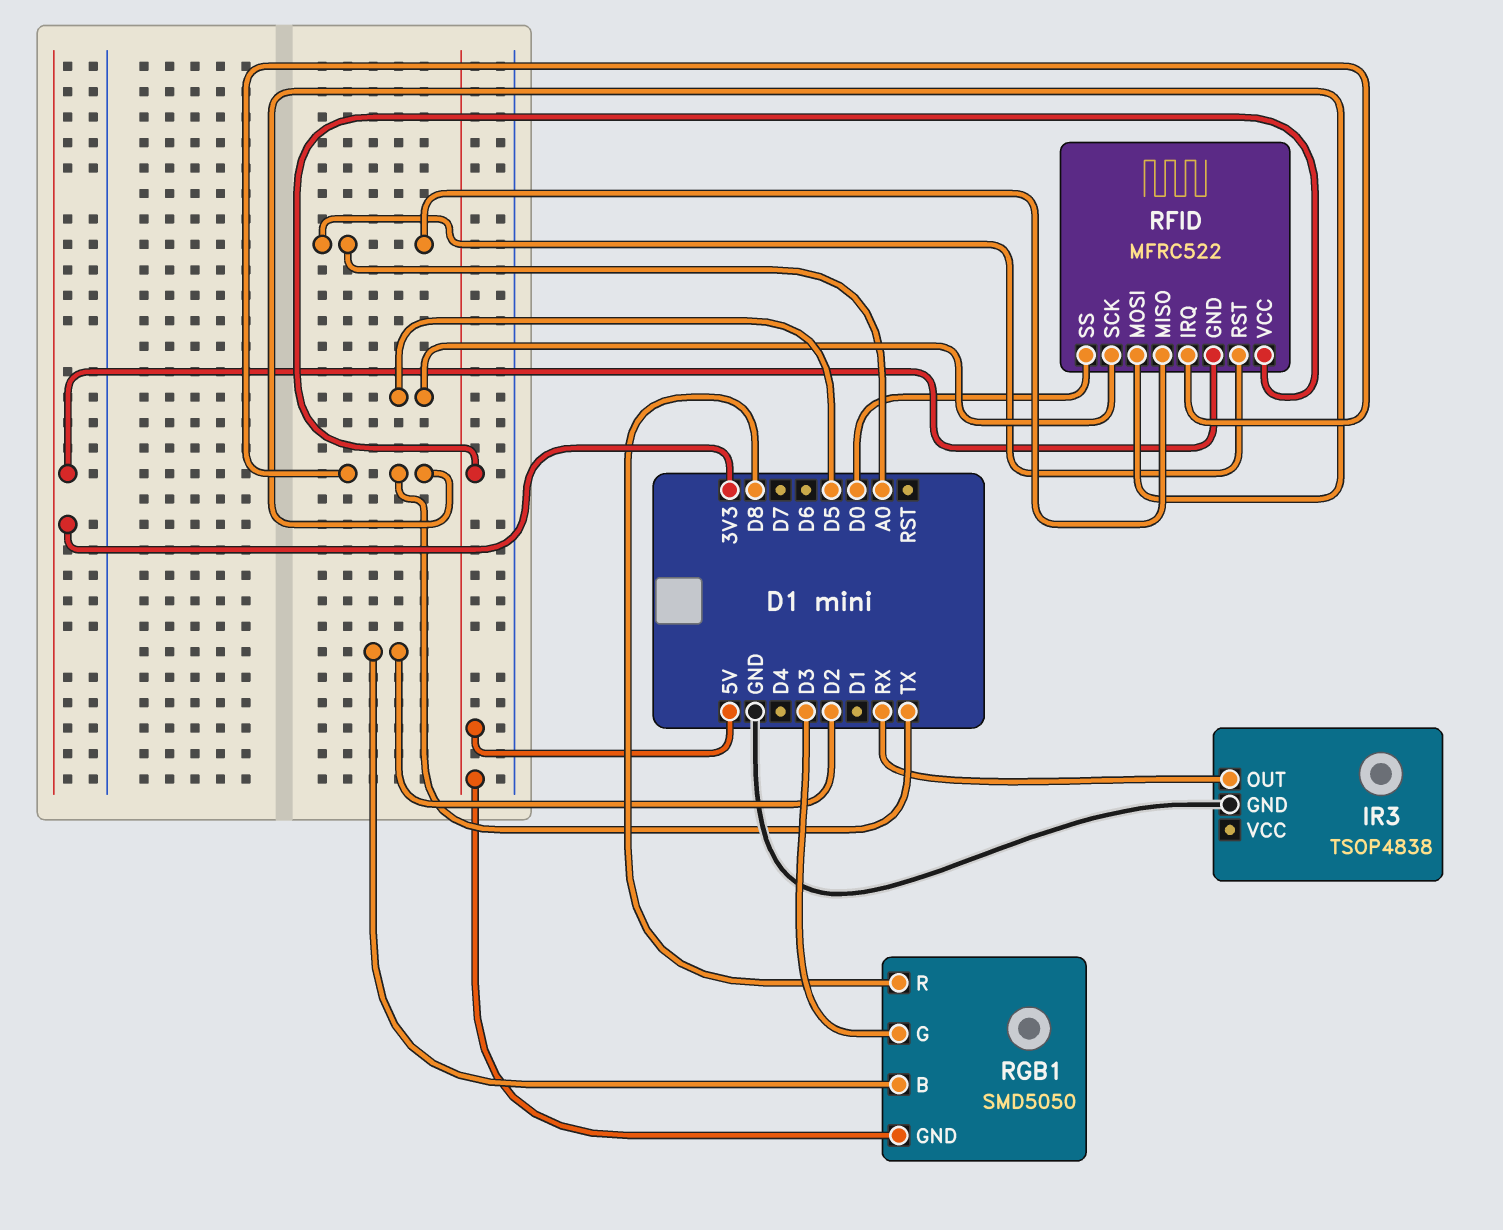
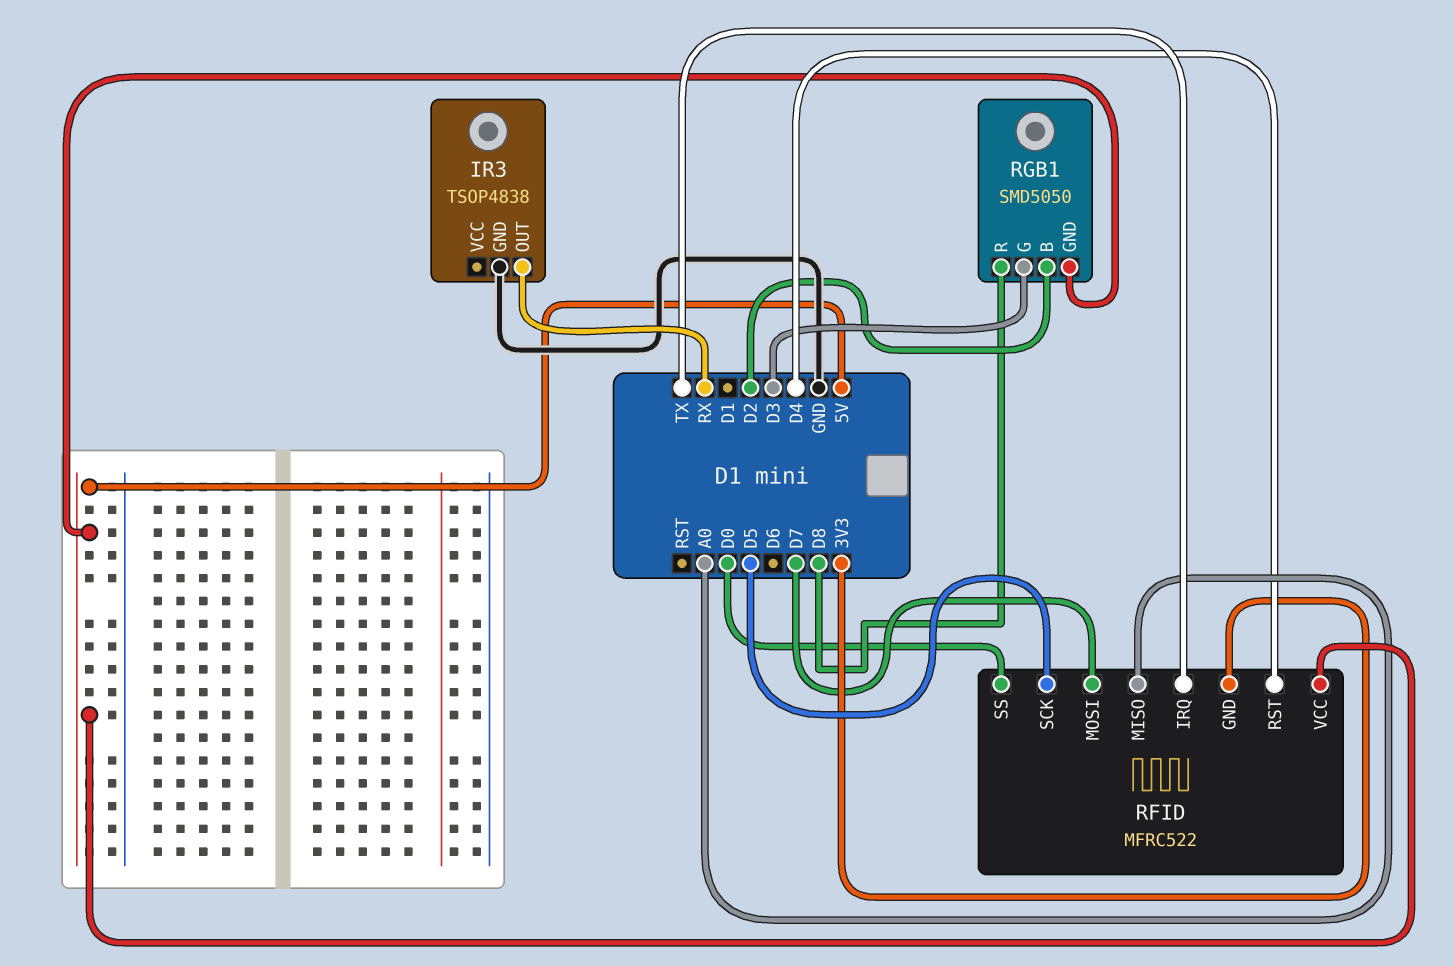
RFID pin MOSI: TX -> D7
RFID pin RST: A0 -> D4

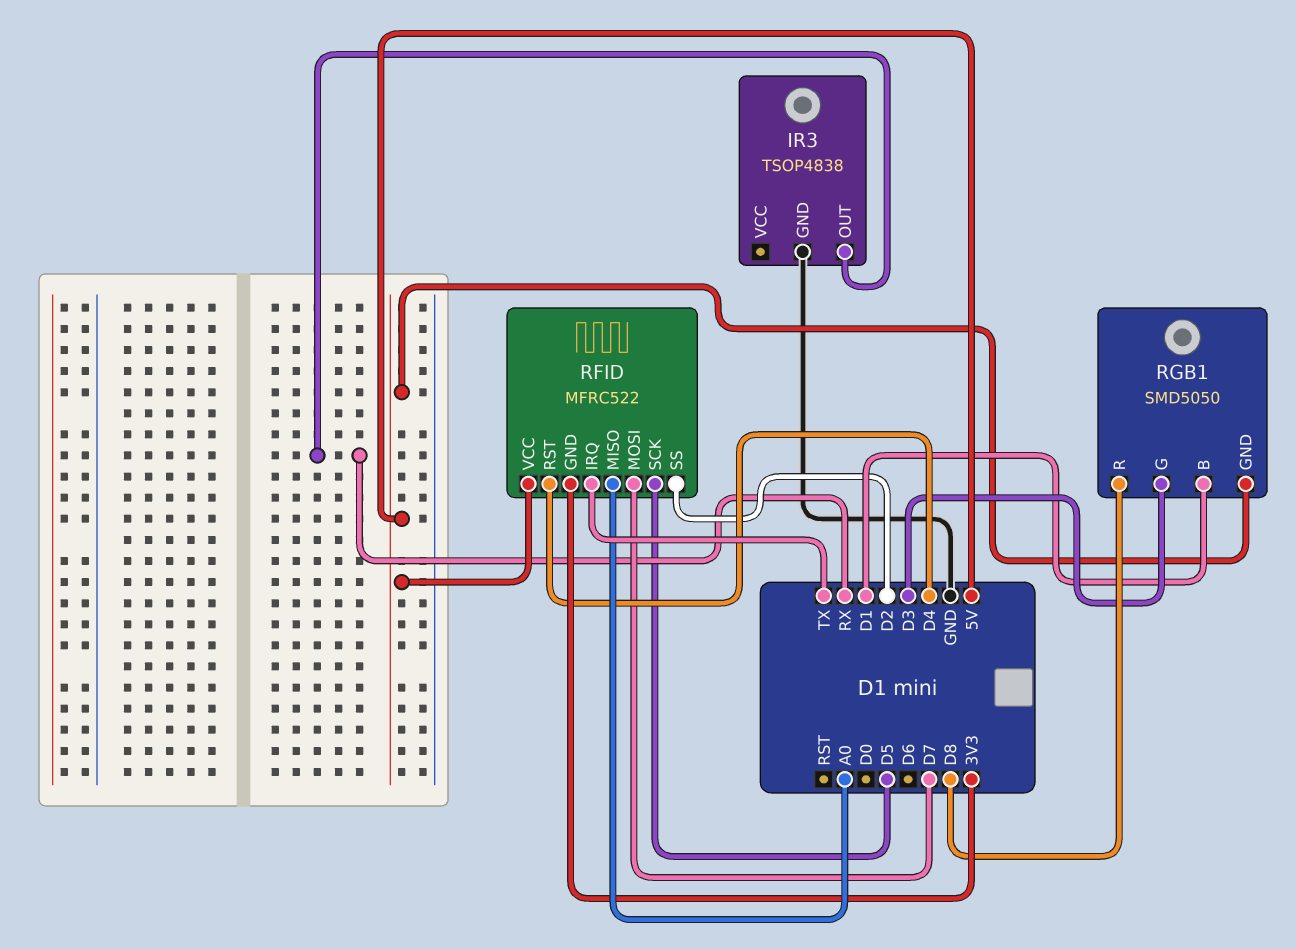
RFID pin SS: D0 -> D2
RGB1 pin B: D2 -> D1

